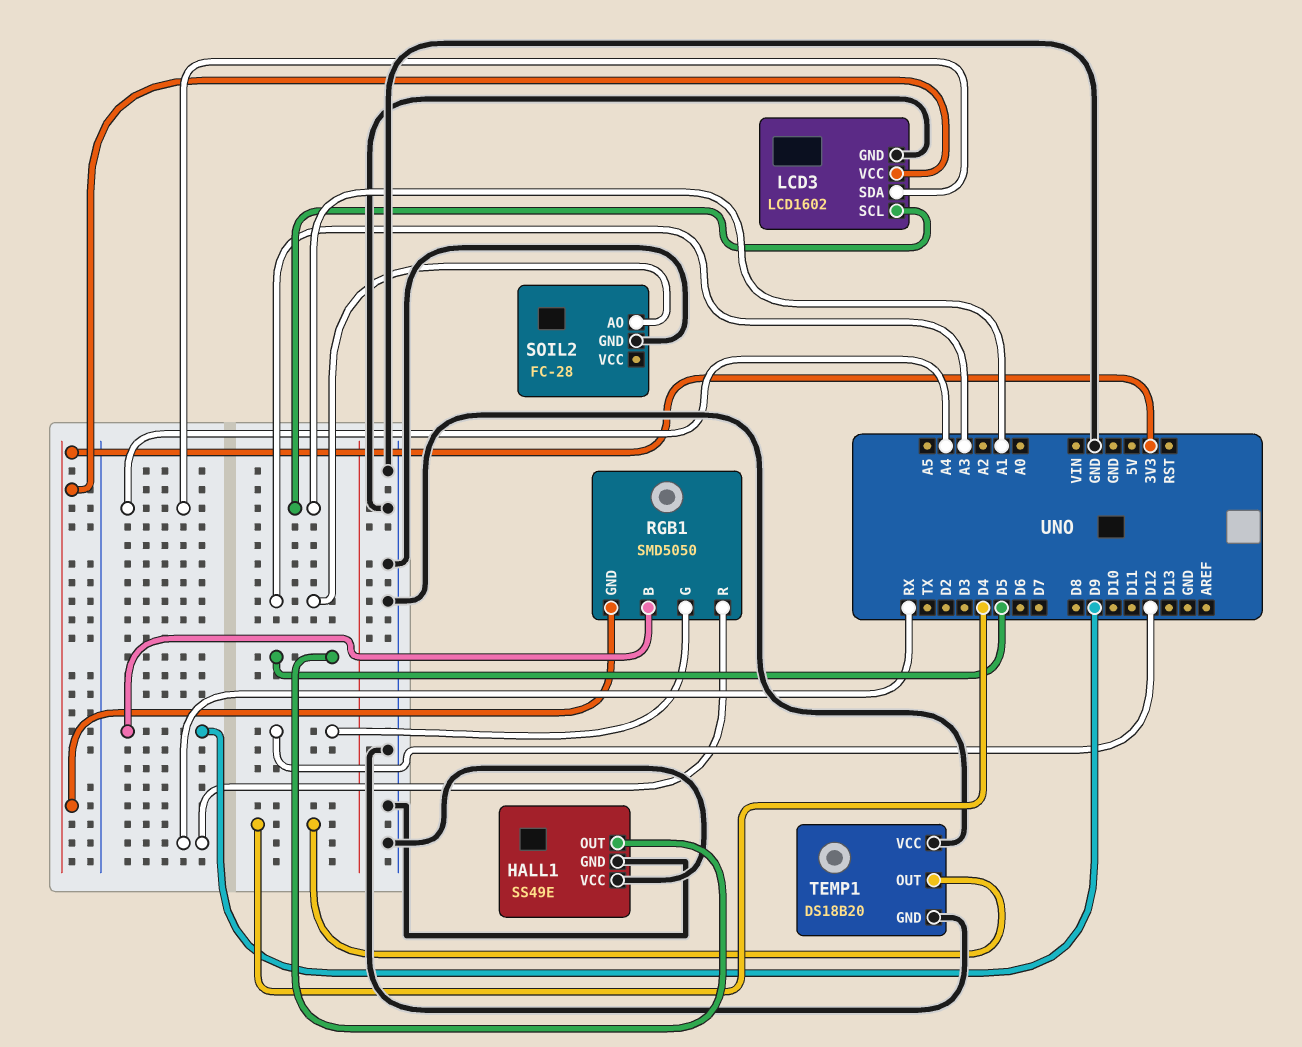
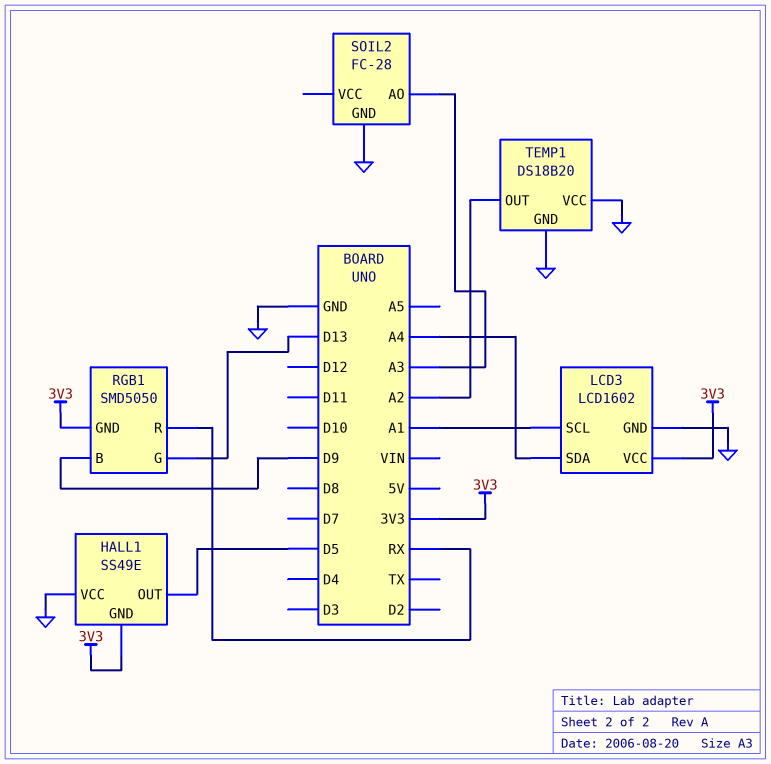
HALL1 pin GND: GND -> 3V3
RGB1 pin G: D12 -> D13
TEMP1 pin OUT: D4 -> A2

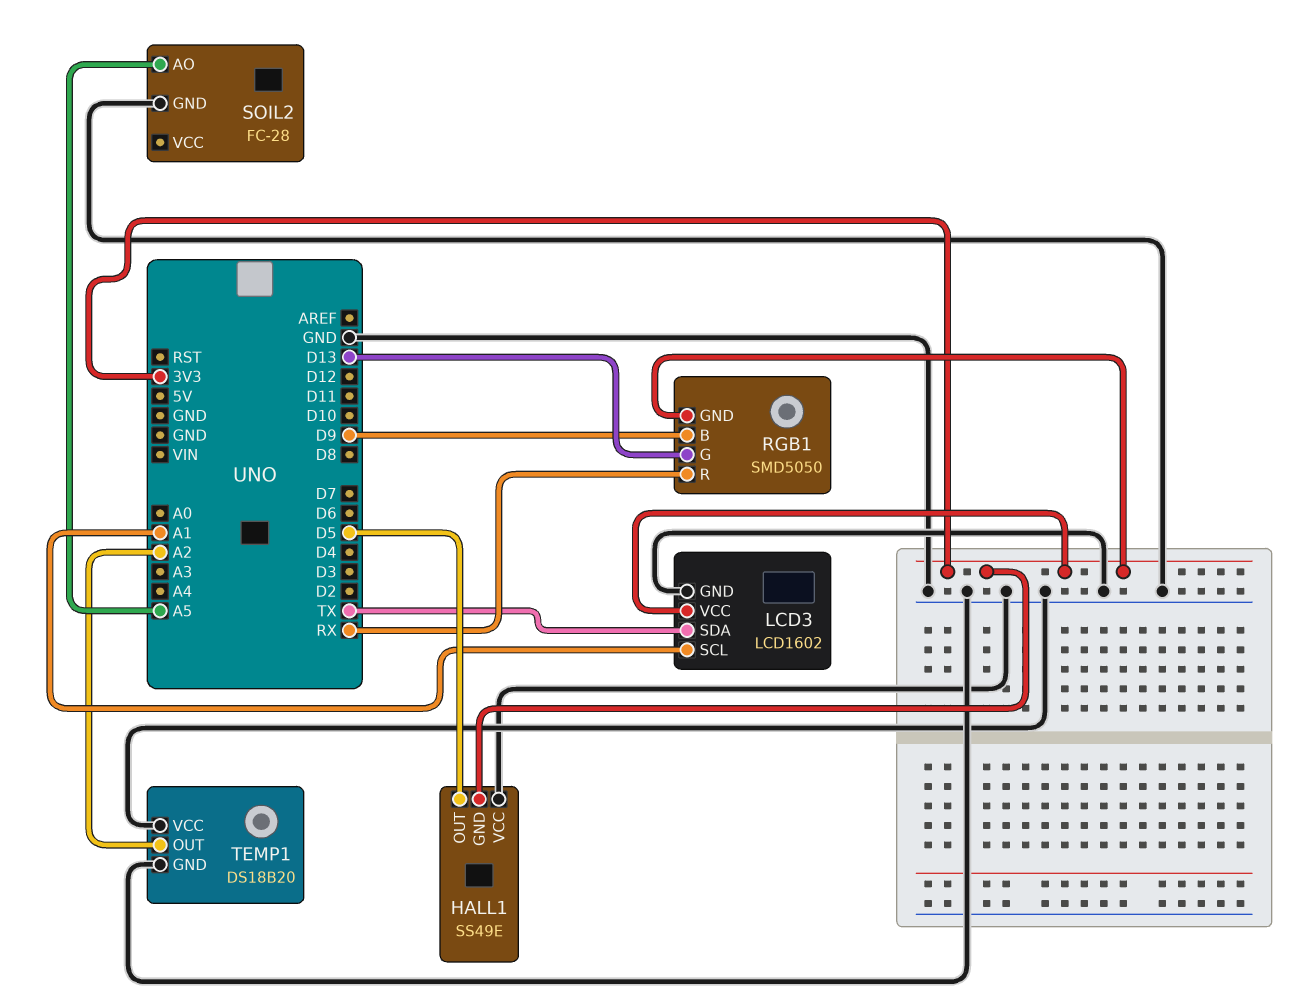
LCD3 pin SDA: A4 -> TX
SOIL2 pin AO: A3 -> A5

